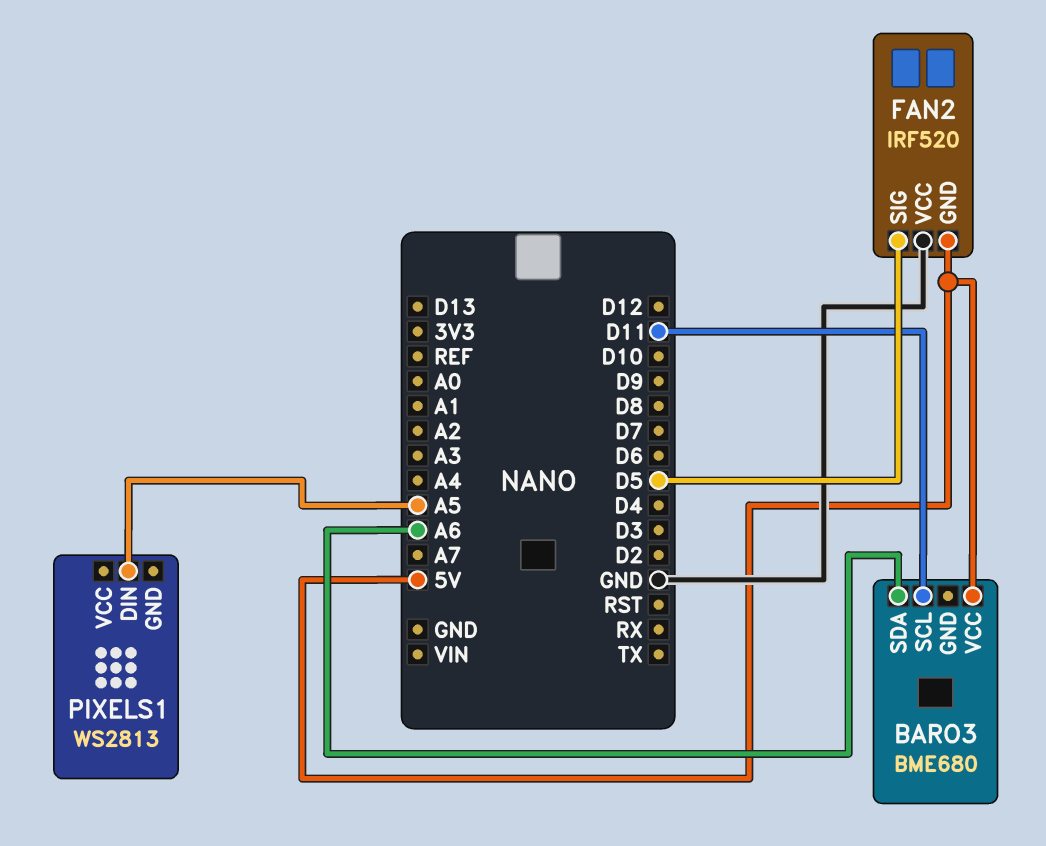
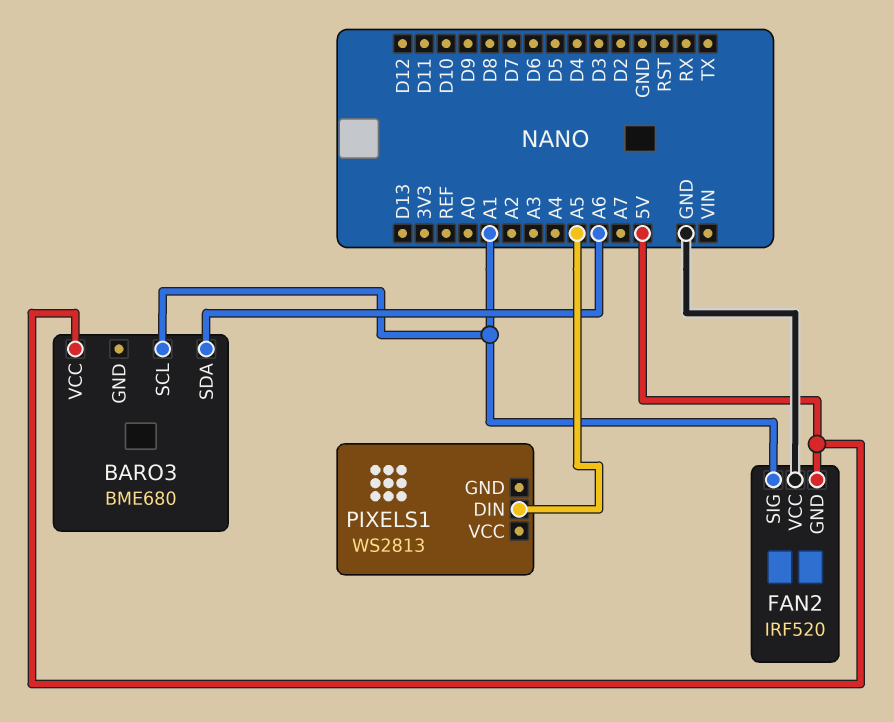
BARO3 pin SCL: D11 -> A1
FAN2 pin SIG: D5 -> A1

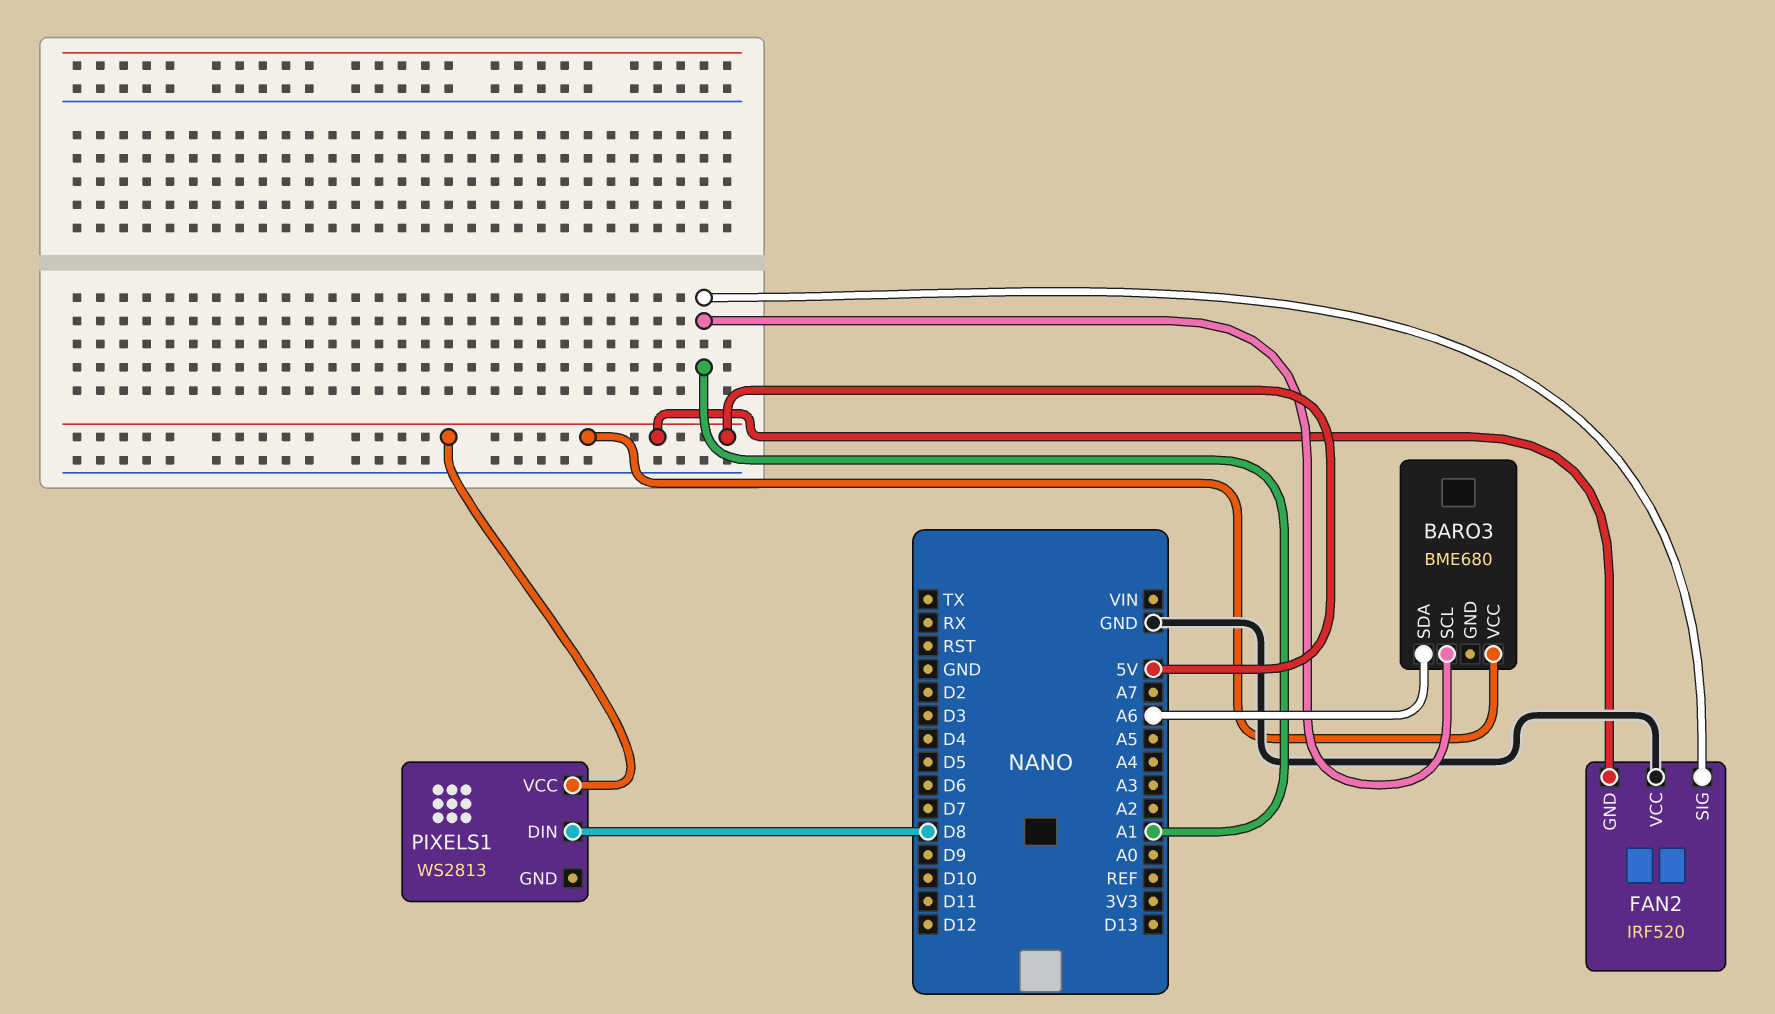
PIXELS1 pin DIN: A5 -> D8
PIXELS1 pin VCC: none -> 5V

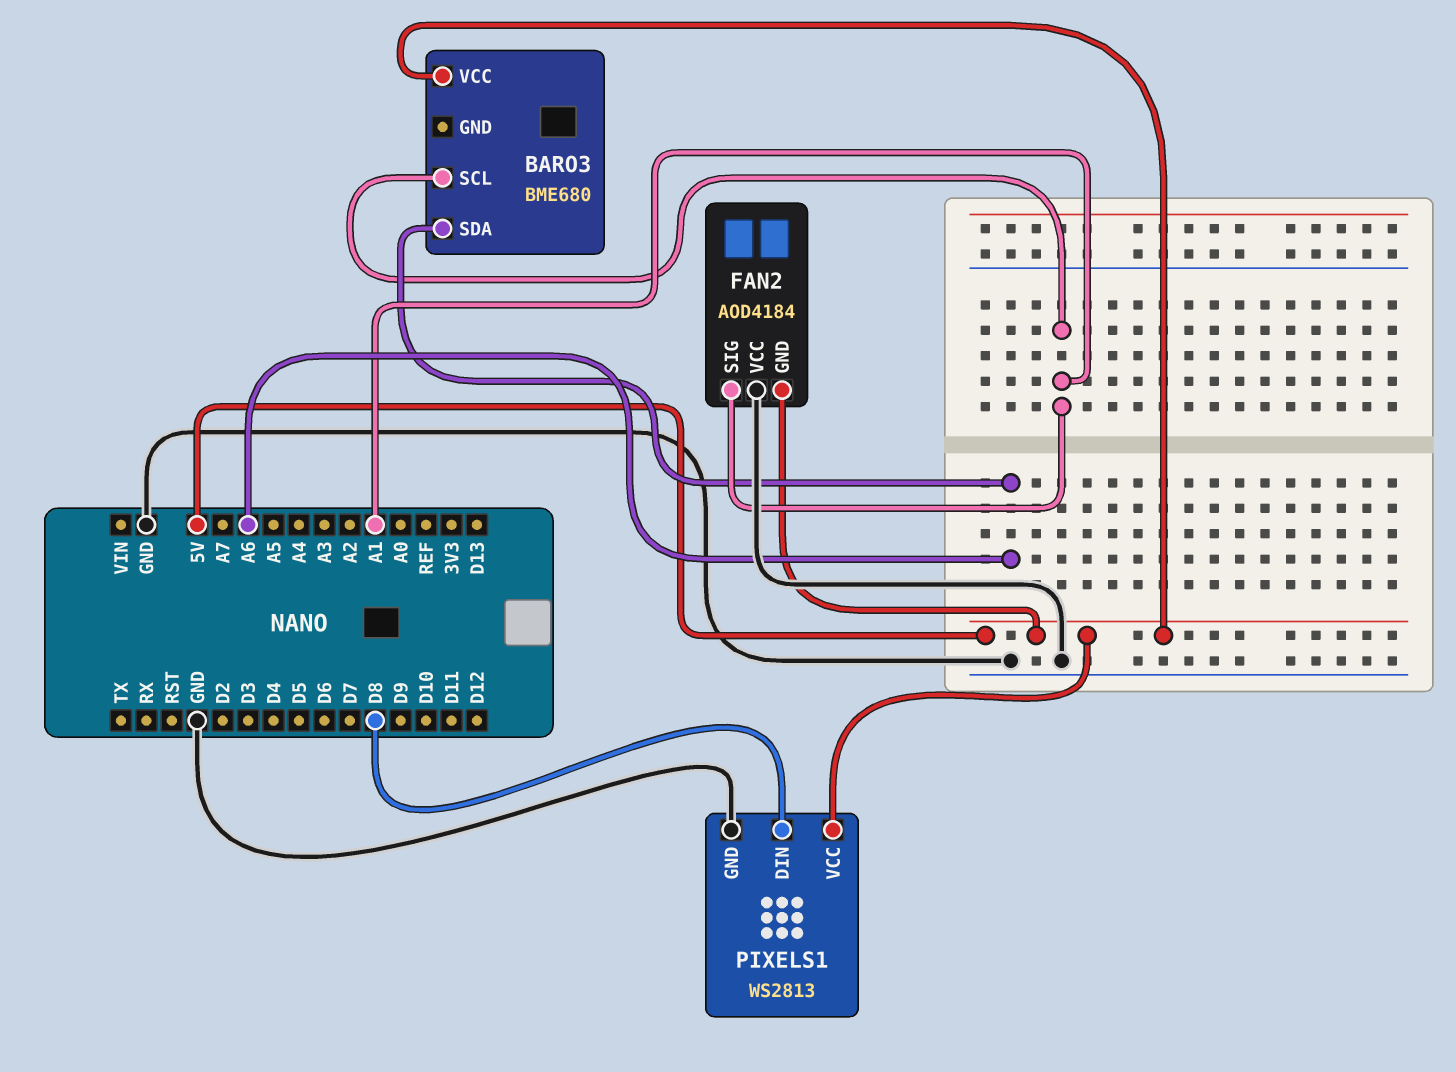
FAN2: IRF520 -> AOD4184
PIXELS1 pin GND: none -> GND

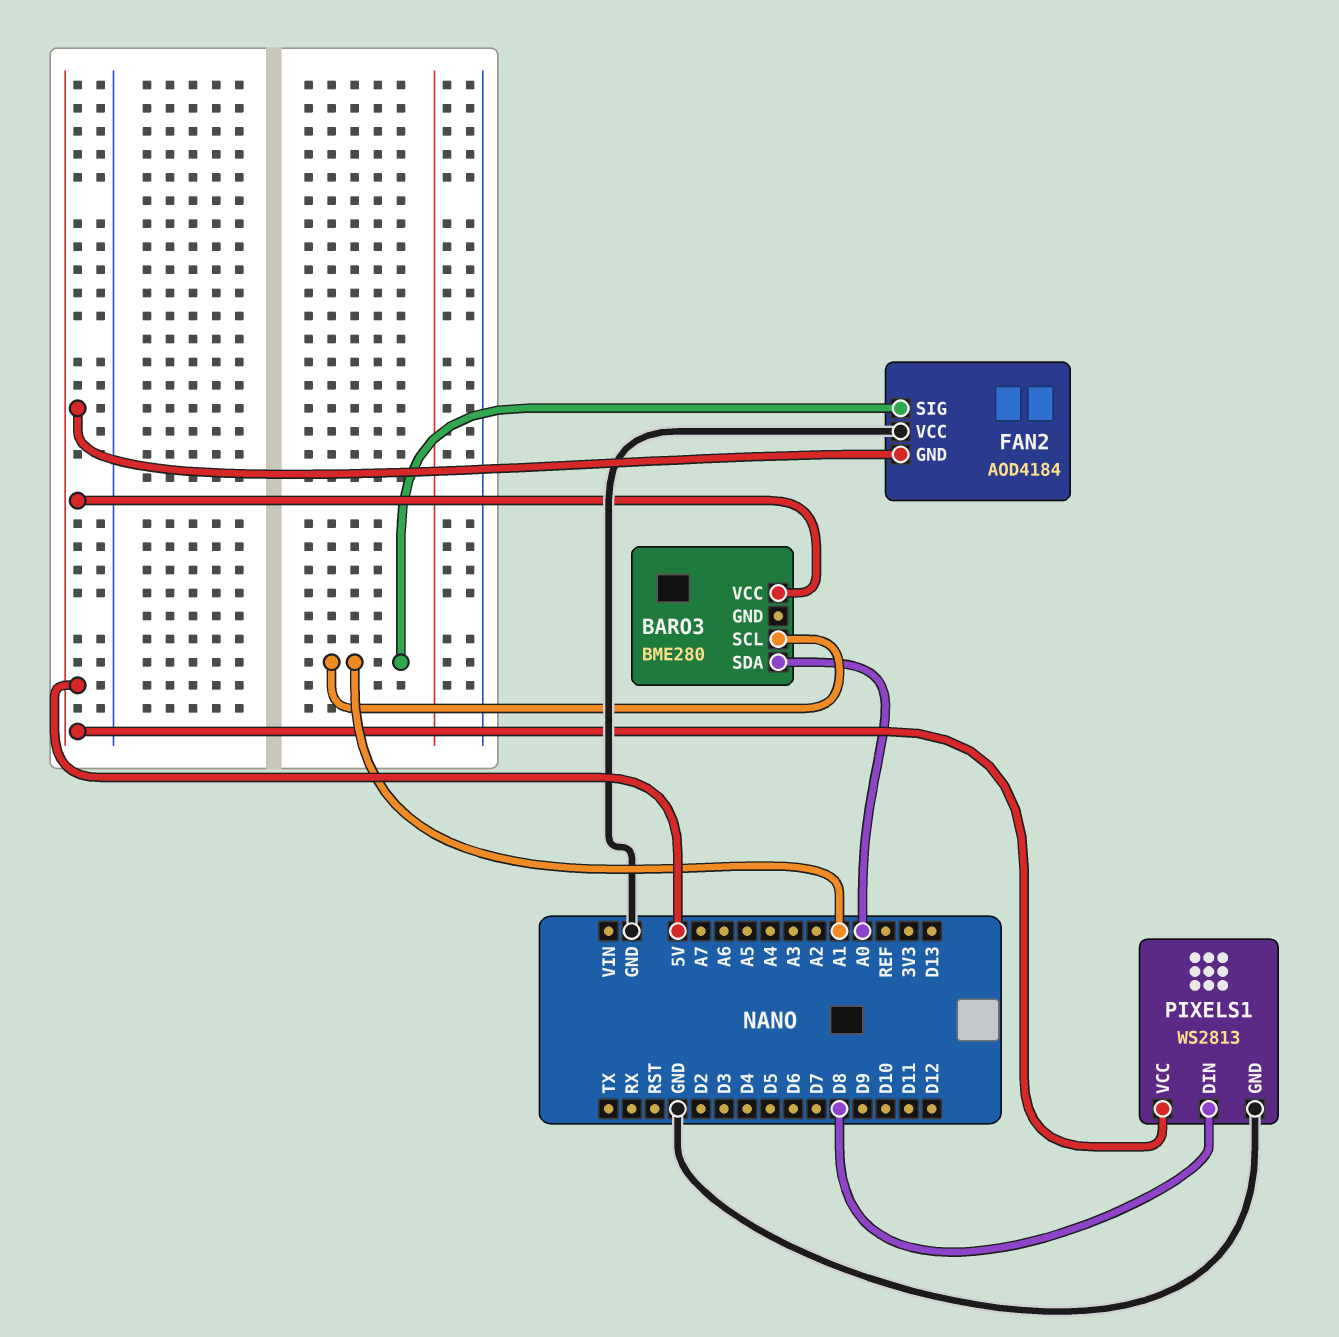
BARO3: BME680 -> BME280
BARO3 pin SDA: A6 -> A0

